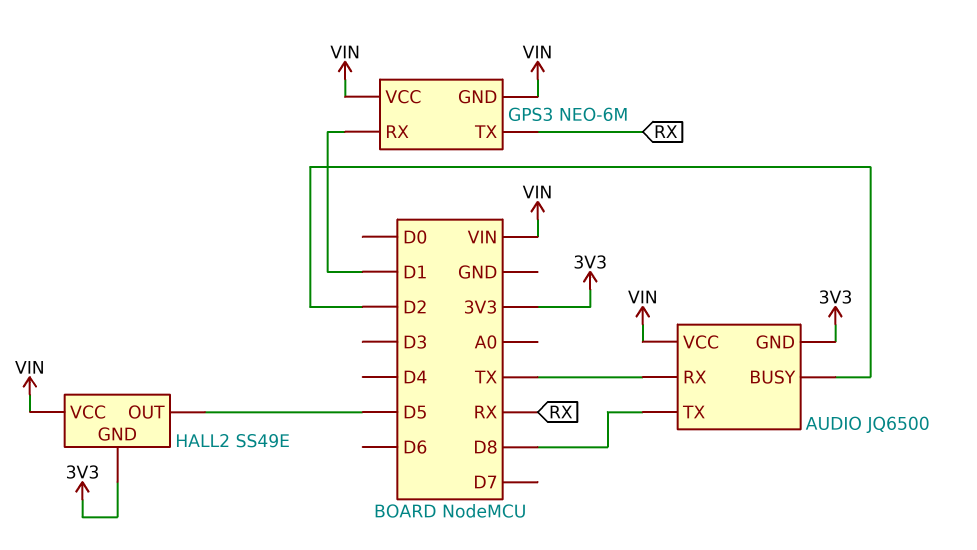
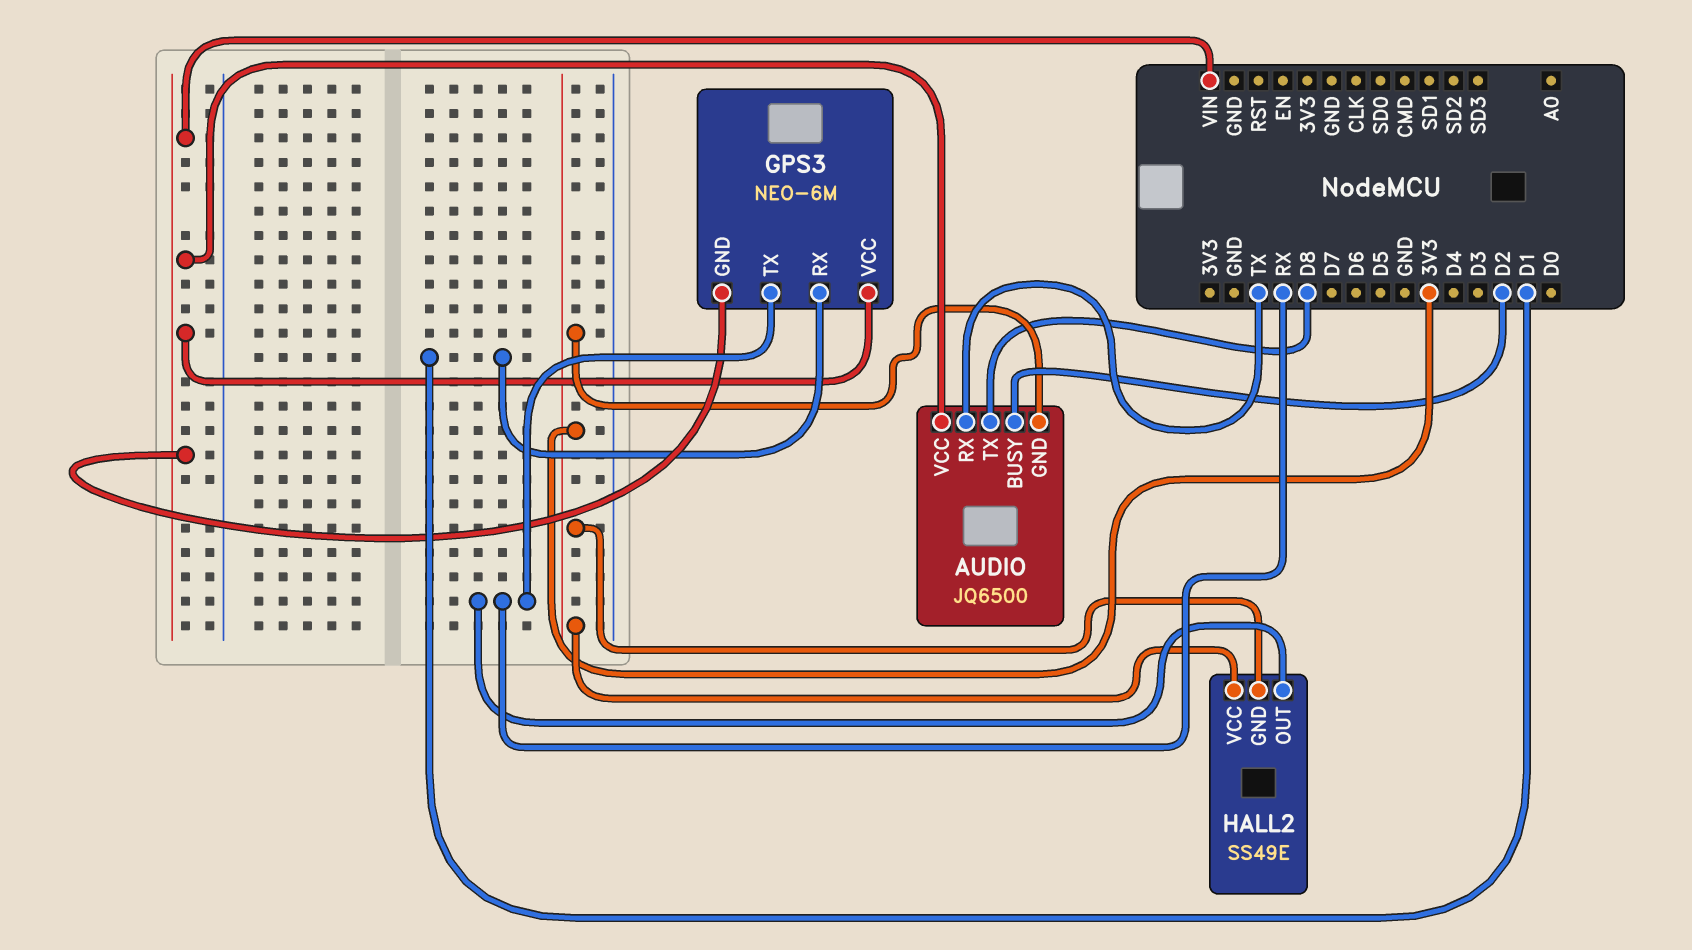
HALL2 pin OUT: D5 -> RX
HALL2 pin VCC: VIN -> 3V3

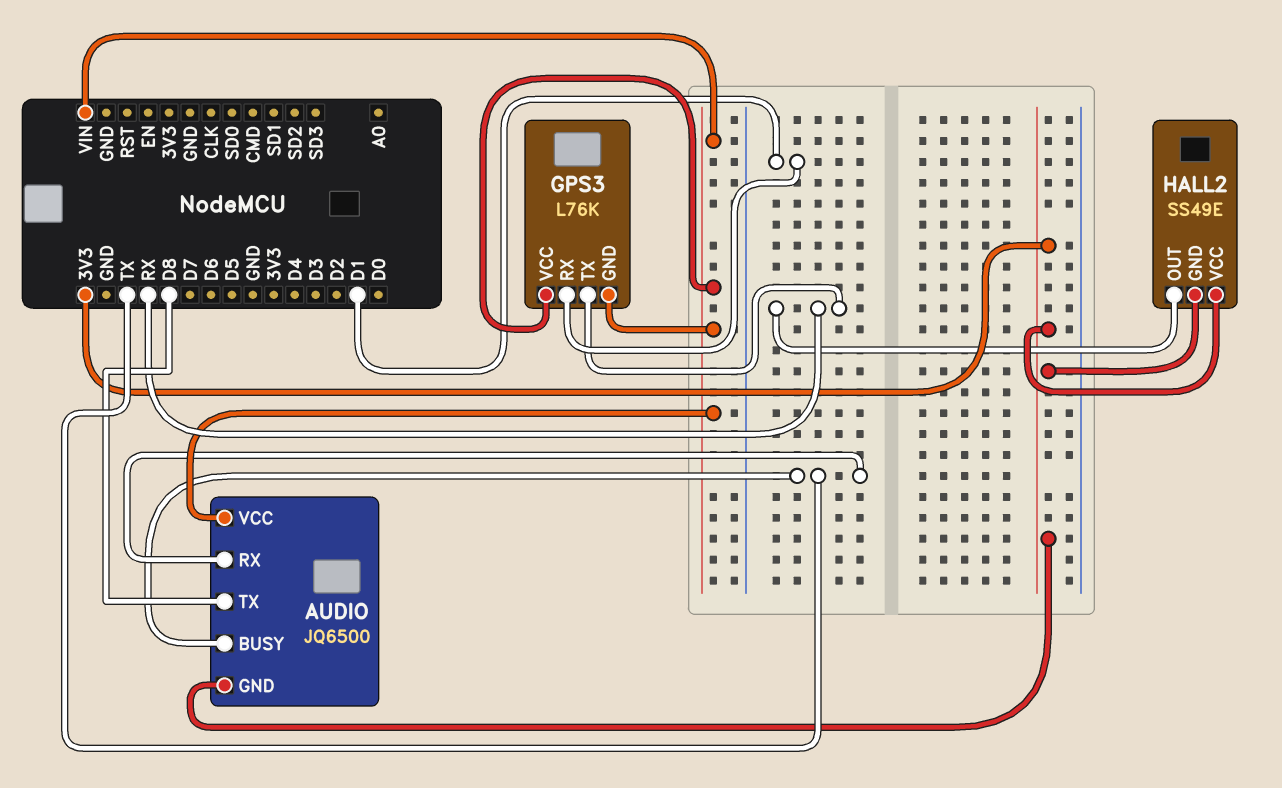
AUDIO pin BUSY: D2 -> TX
GPS3: NEO-6M -> L76K

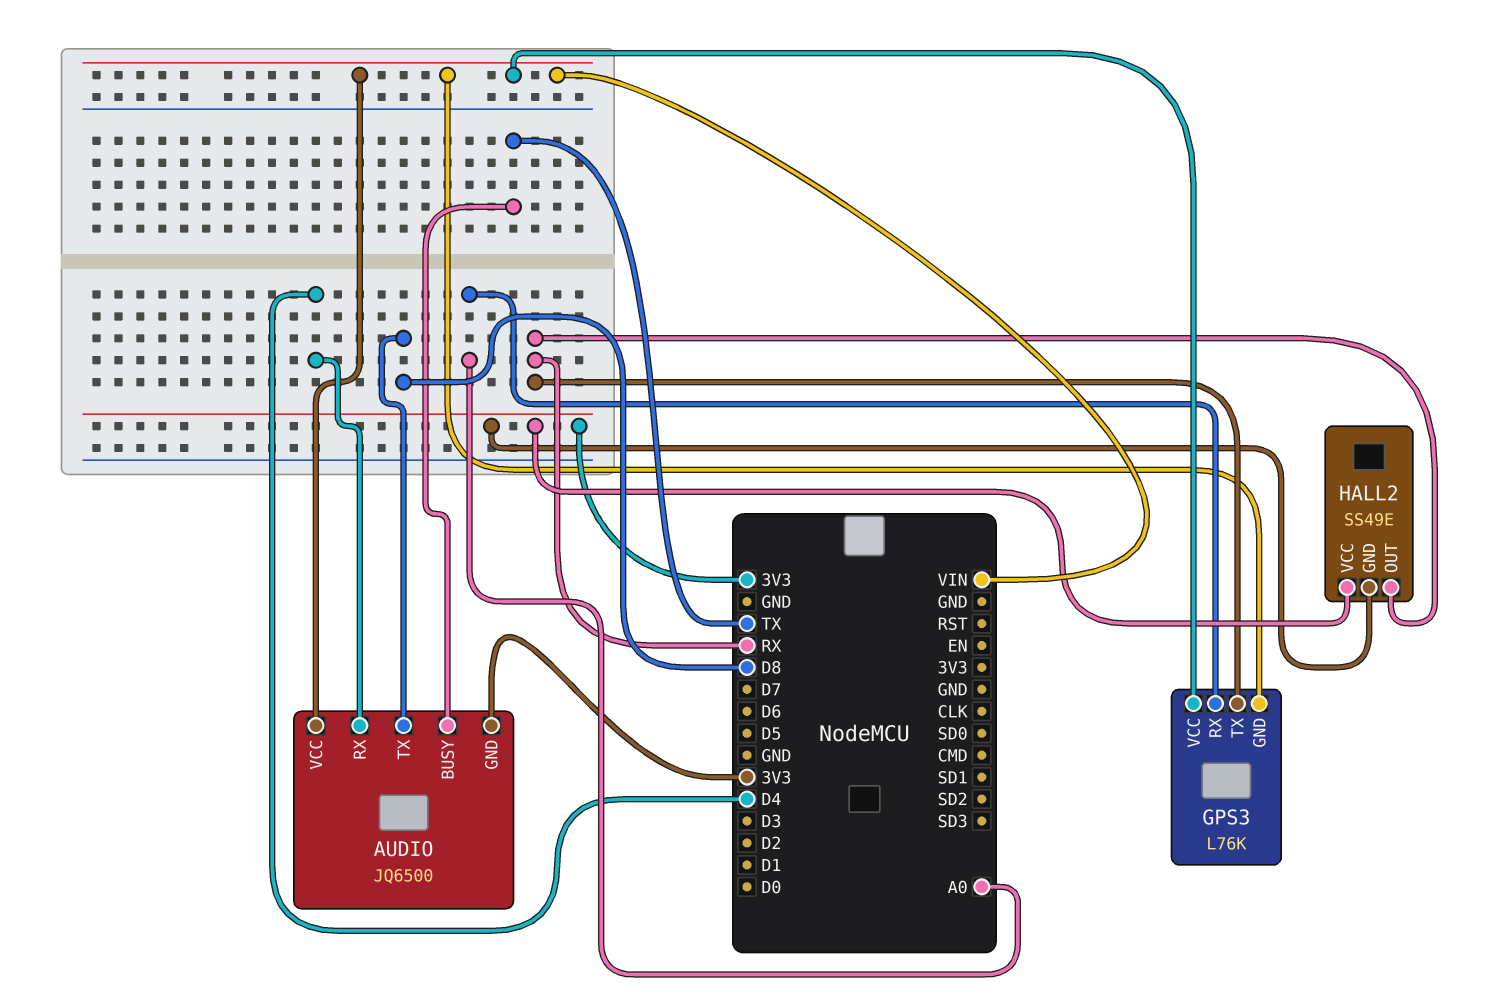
AUDIO pin RX: TX -> D4
GPS3 pin RX: D1 -> A0

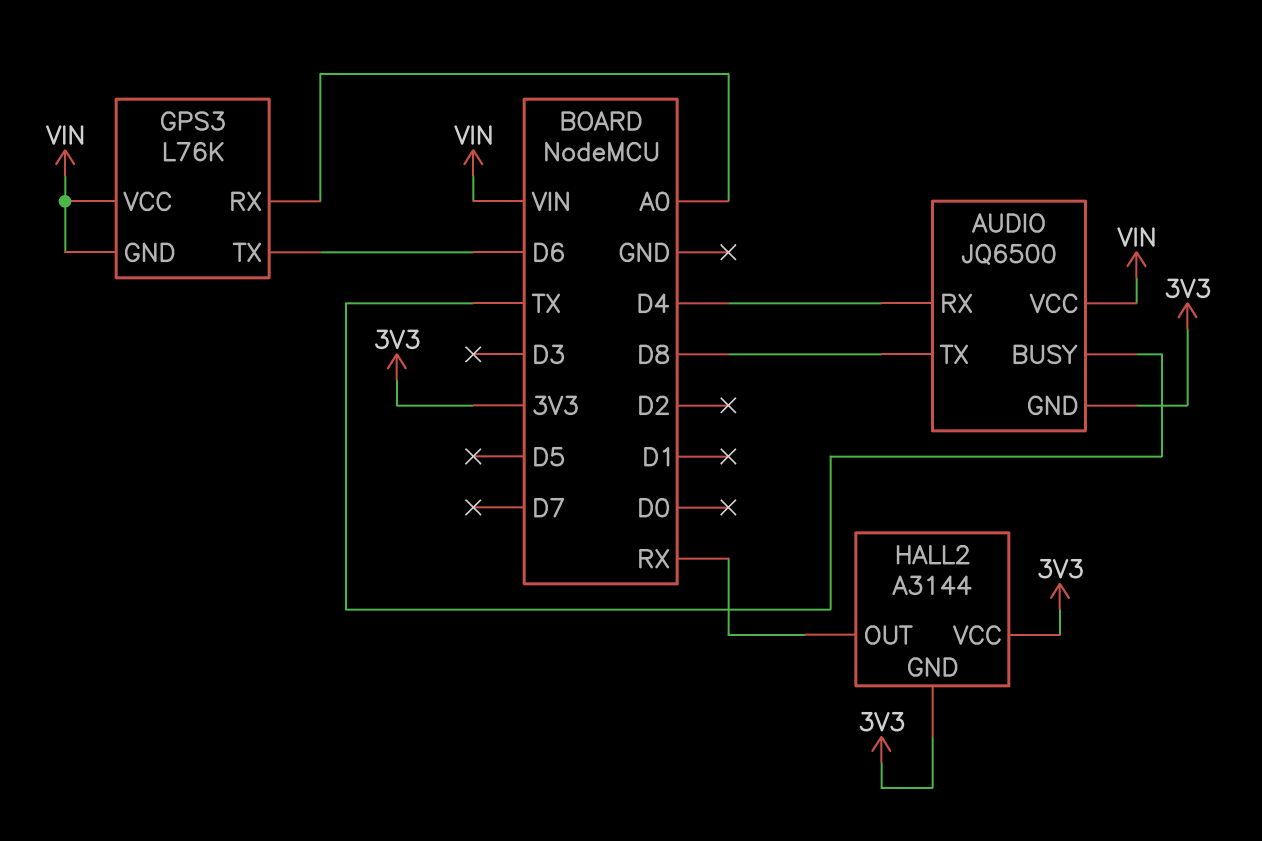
GPS3 pin TX: RX -> D6
HALL2: SS49E -> A3144

